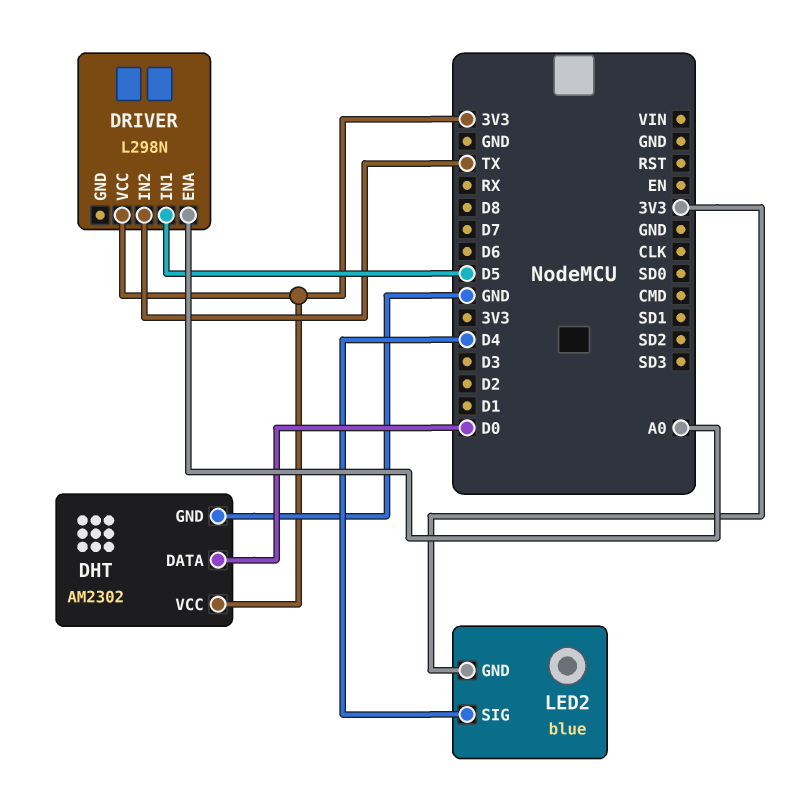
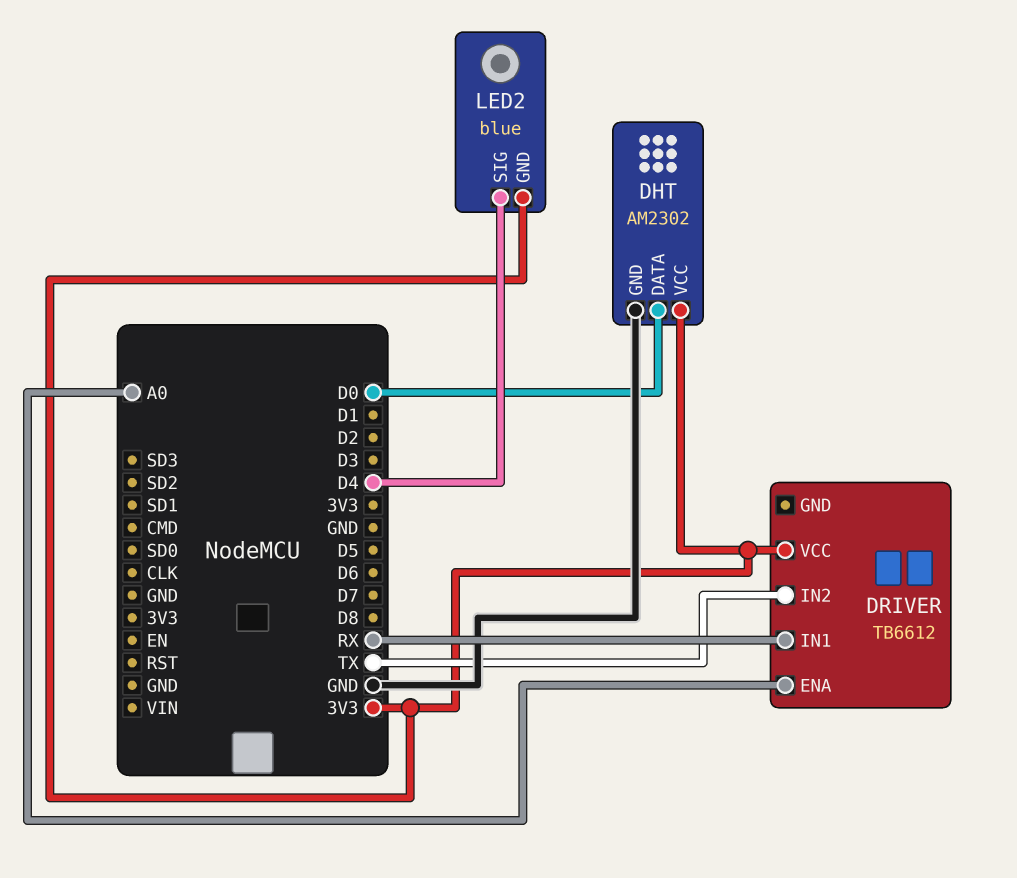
DRIVER: L298N -> TB6612
DRIVER pin IN1: D5 -> RX

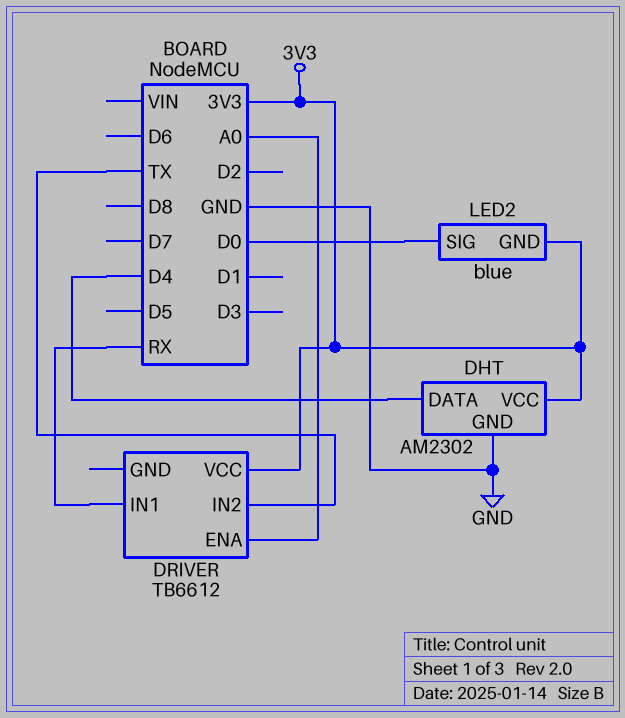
DHT pin DATA: D0 -> D4
LED2 pin SIG: D4 -> D0

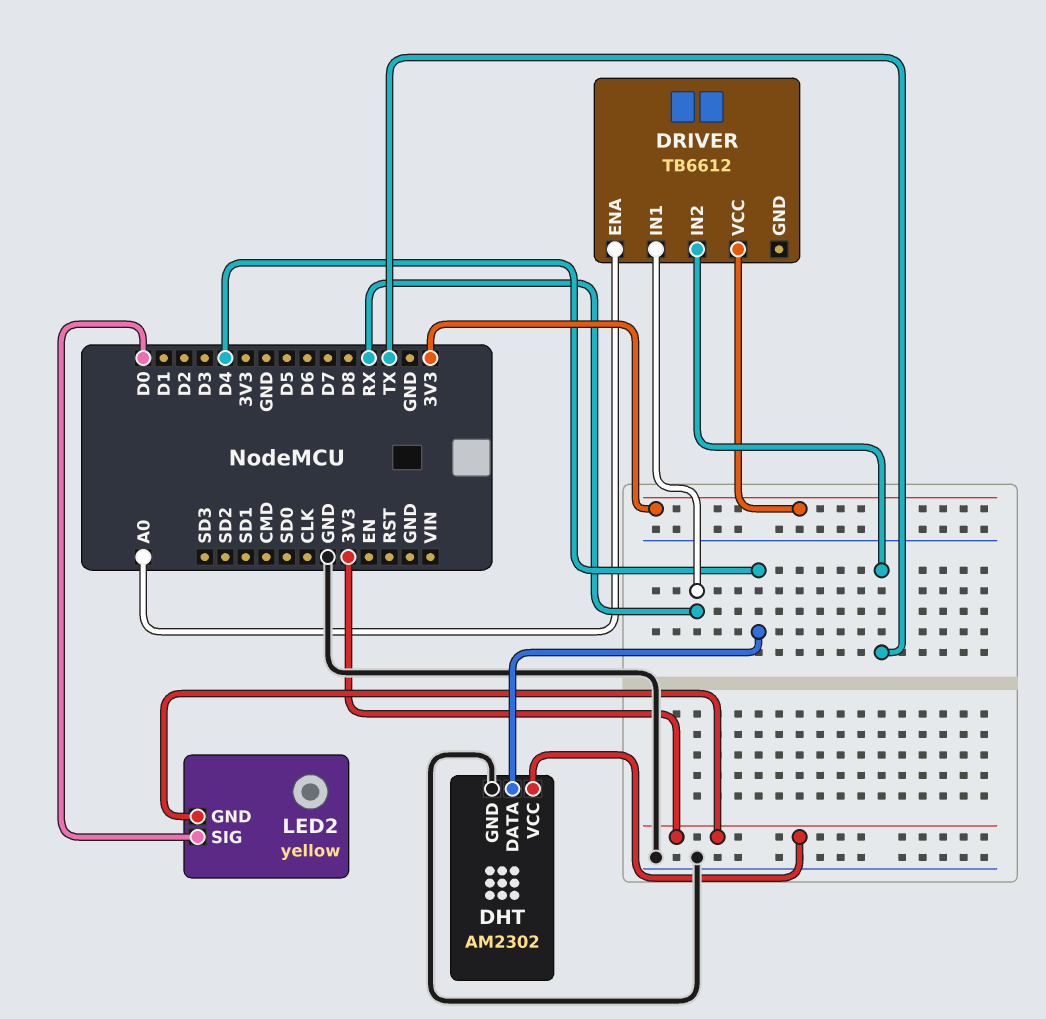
LED2: blue -> yellow

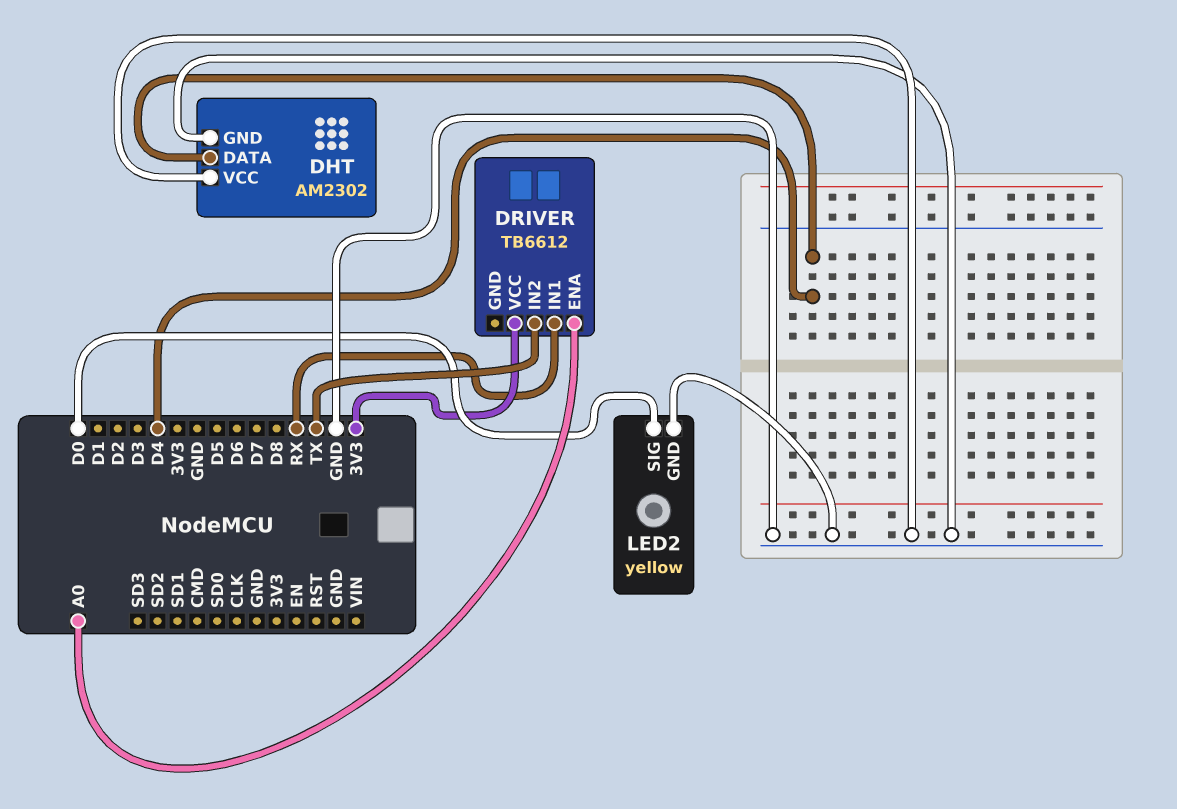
DHT pin VCC: 3V3 -> GND
LED2 pin GND: 3V3 -> GND

